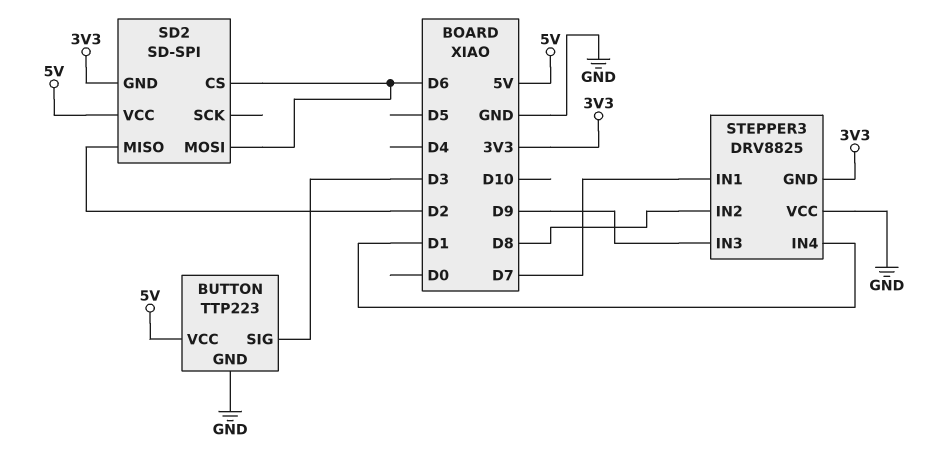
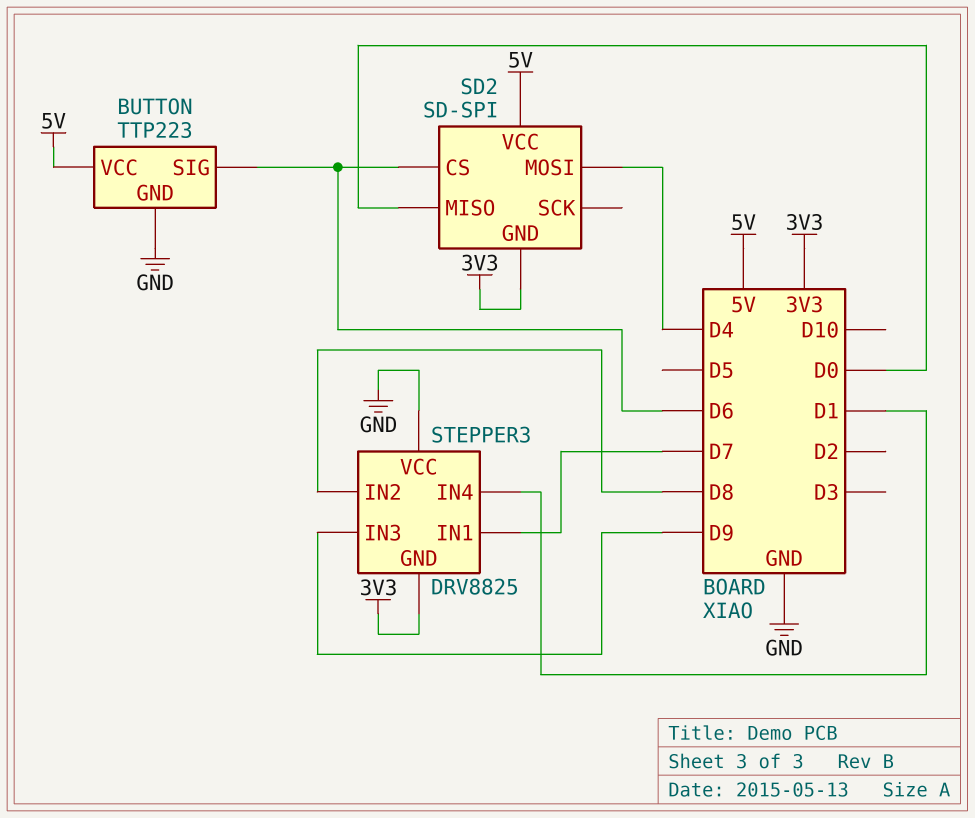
BUTTON pin SIG: D3 -> D6
SD2 pin MISO: D2 -> D0
SD2 pin MOSI: D6 -> D4

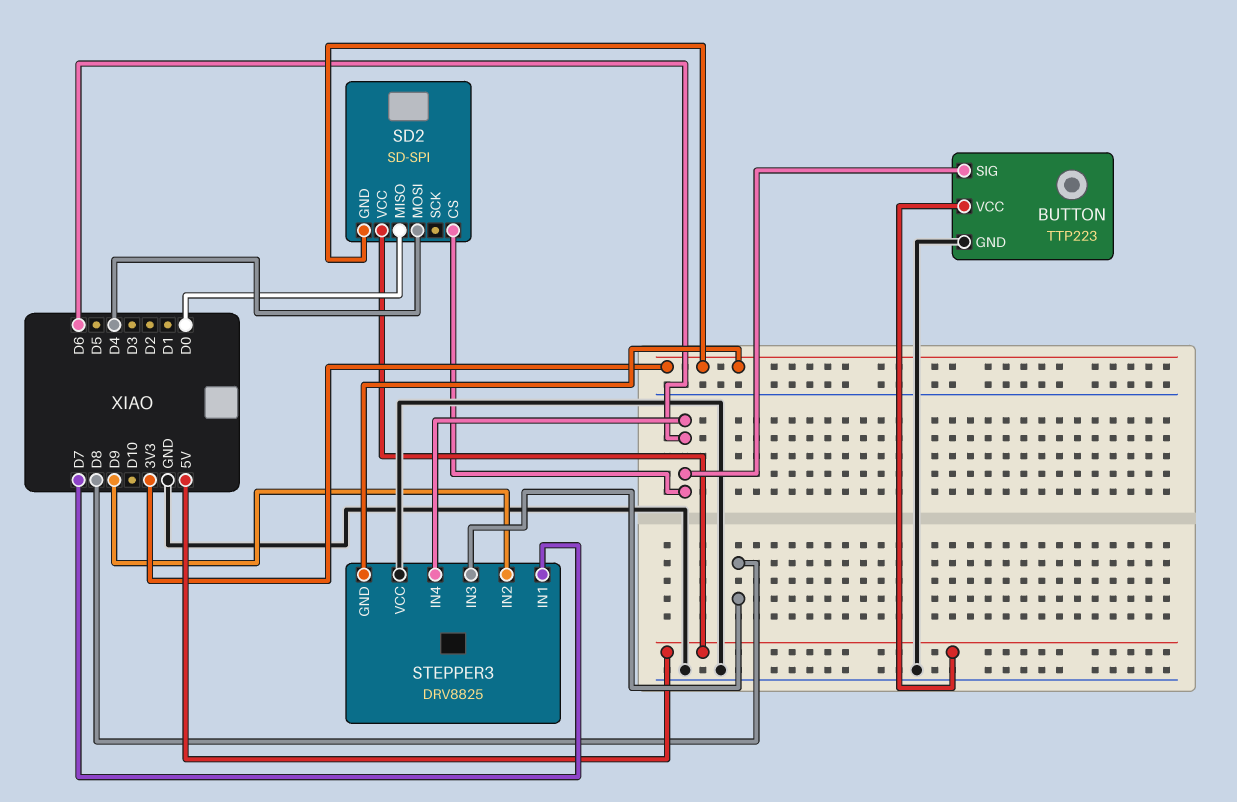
STEPPER3 pin IN2: D8 -> D9
STEPPER3 pin IN3: D9 -> D8
STEPPER3 pin IN4: D1 -> D6

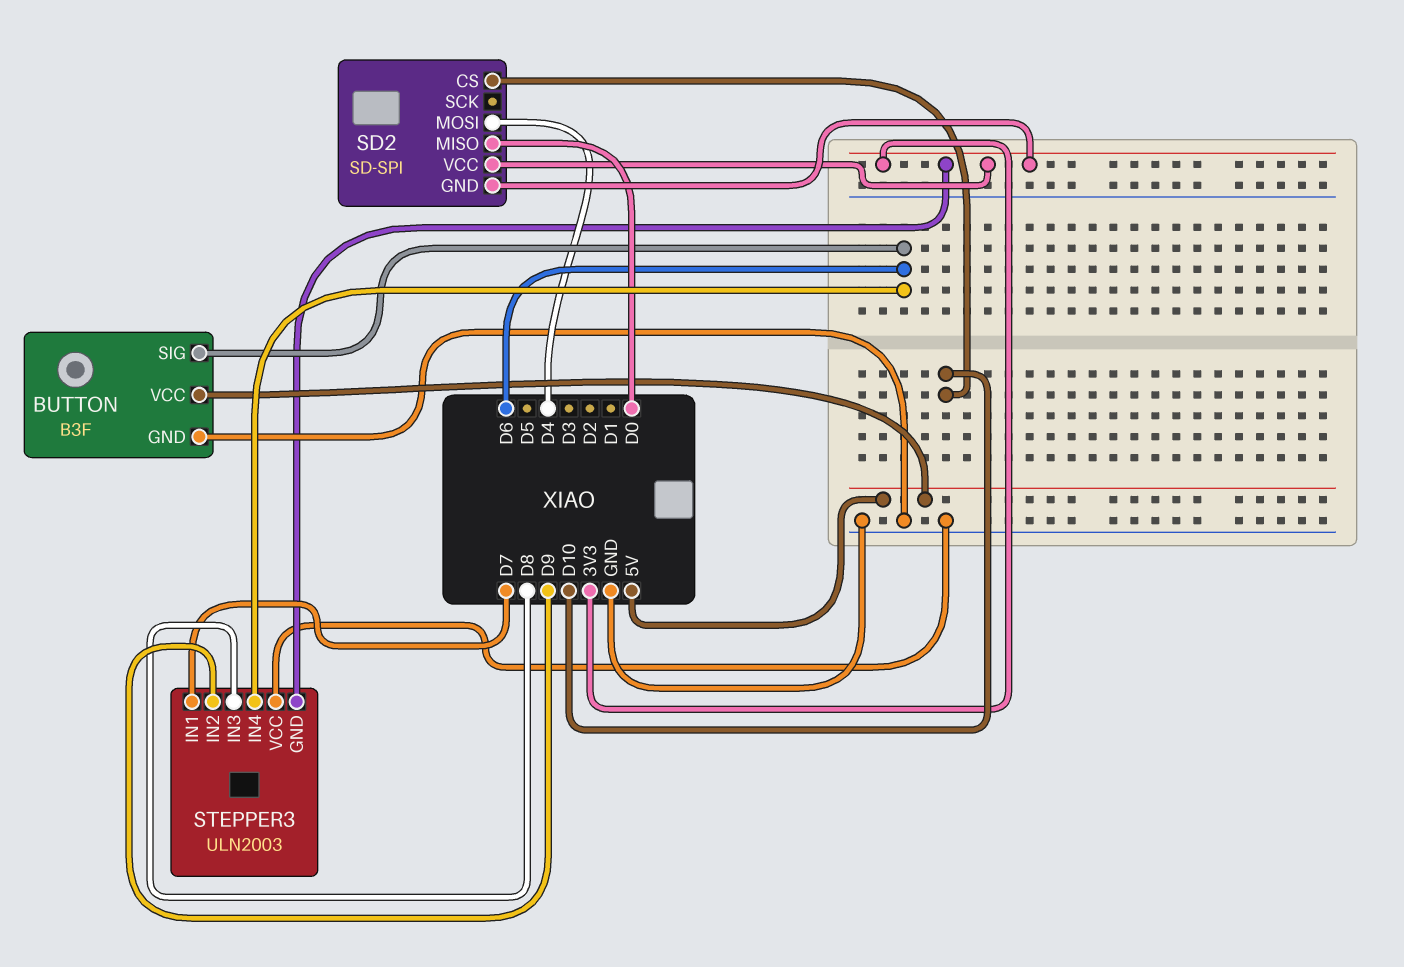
BUTTON: TTP223 -> B3F
SD2 pin CS: D6 -> D10
SD2 pin VCC: 5V -> 3V3
STEPPER3: DRV8825 -> ULN2003

